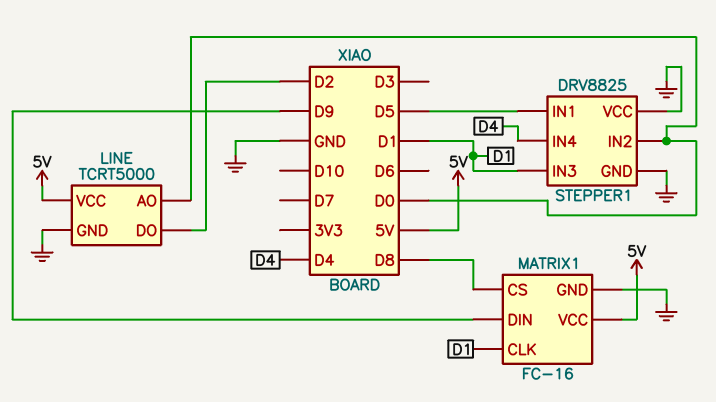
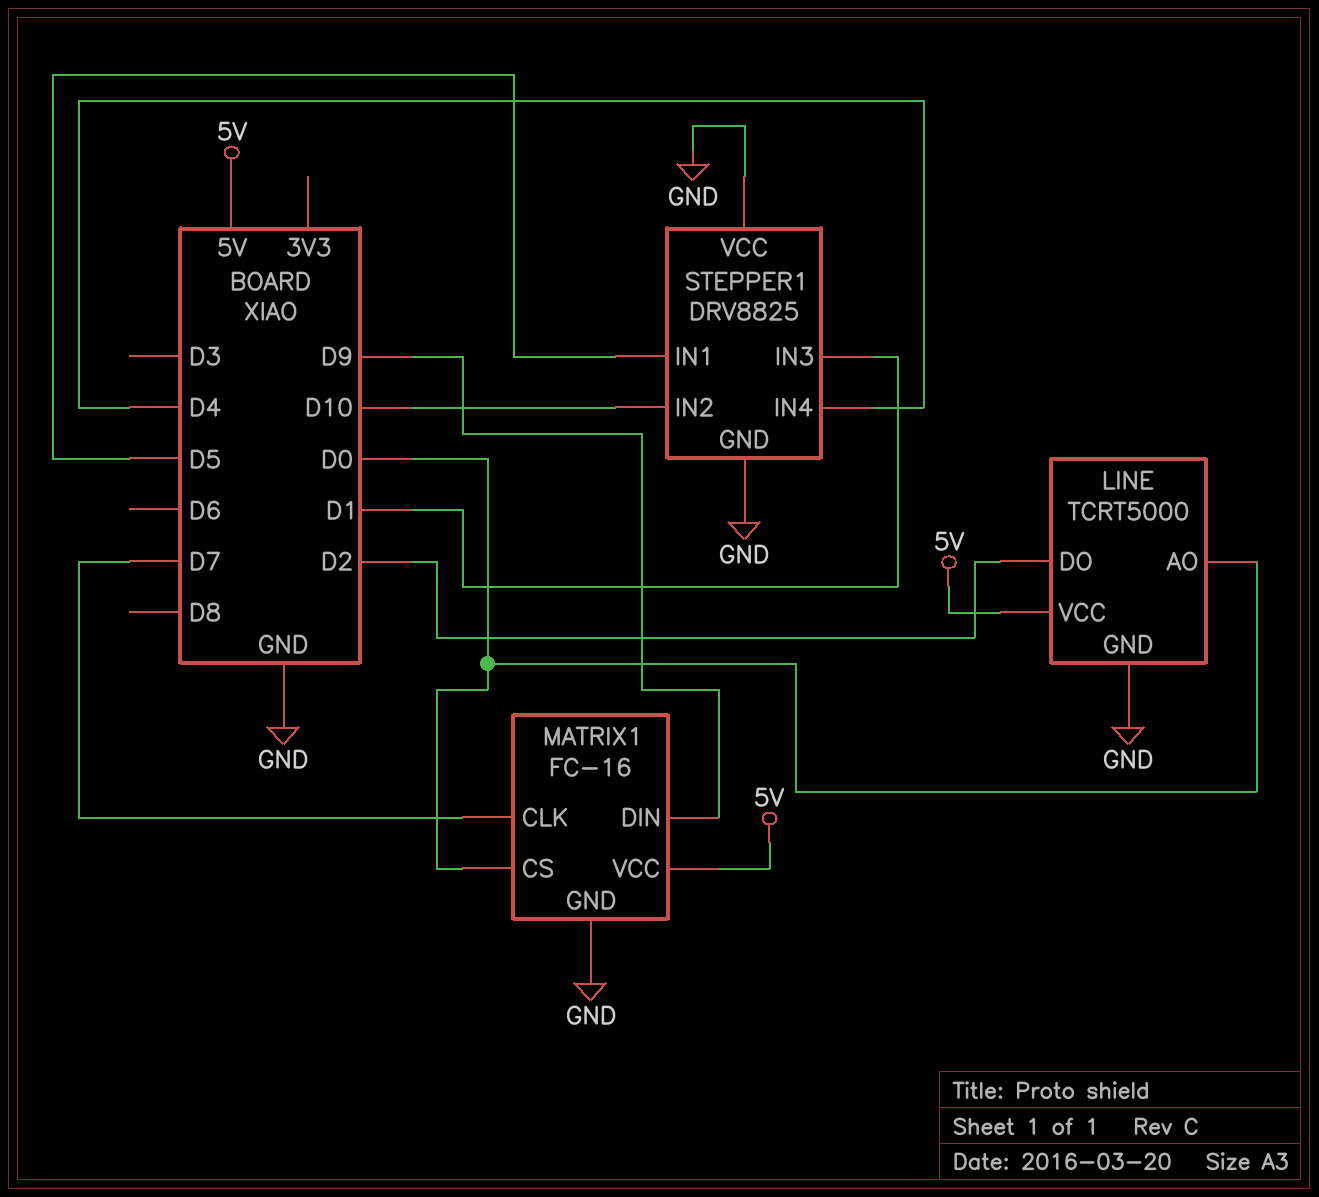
MATRIX1 pin CLK: D1 -> D7
MATRIX1 pin CS: D8 -> D0
STEPPER1 pin IN2: D0 -> D10

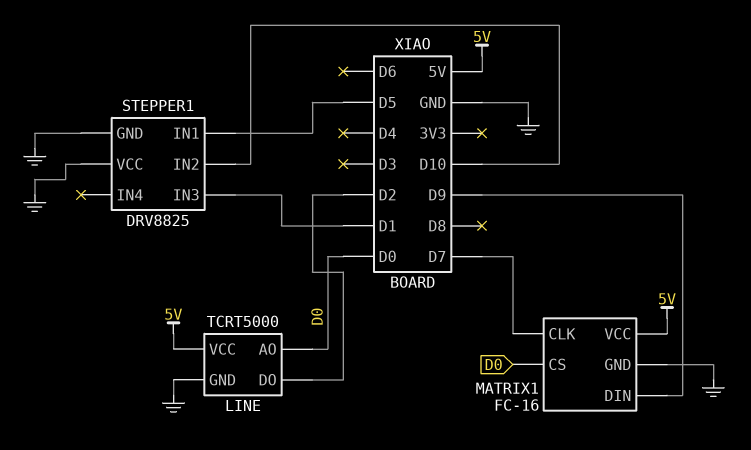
STEPPER1 pin IN4: D4 -> none

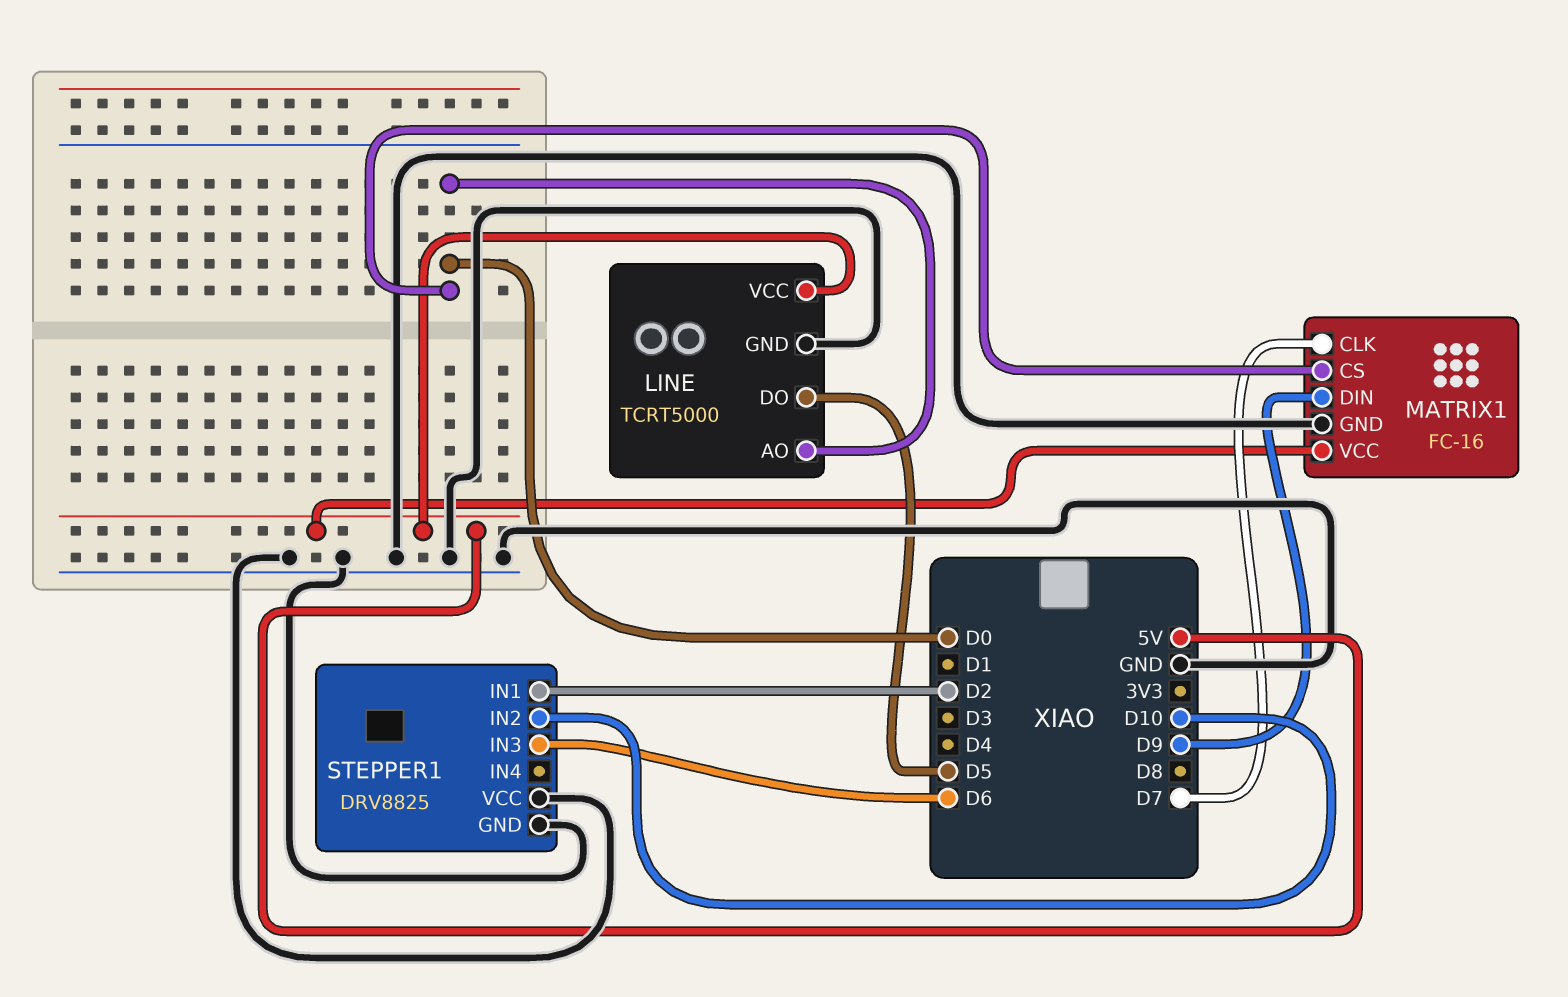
LINE pin DO: D2 -> D5
STEPPER1 pin IN1: D5 -> D2
STEPPER1 pin IN3: D1 -> D6

